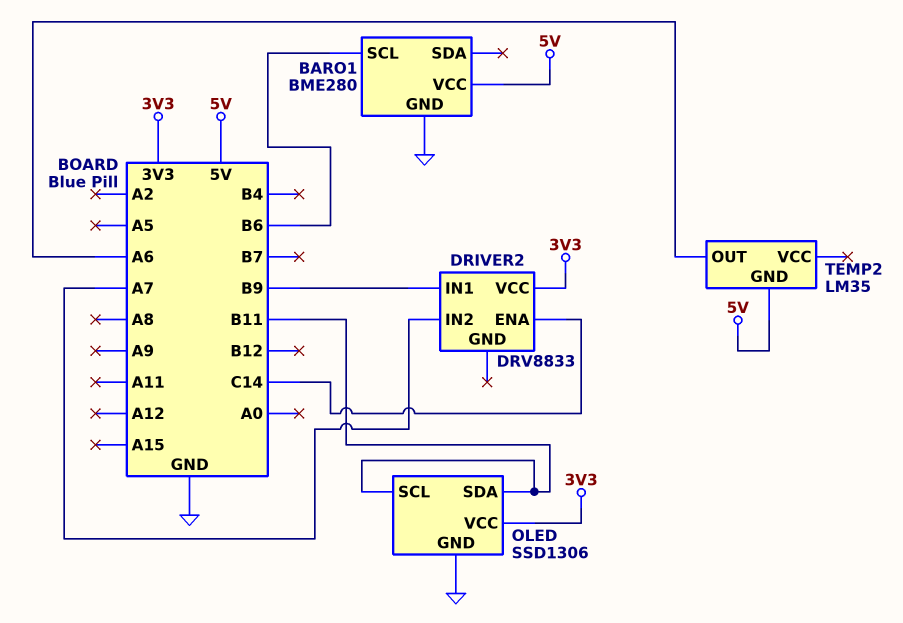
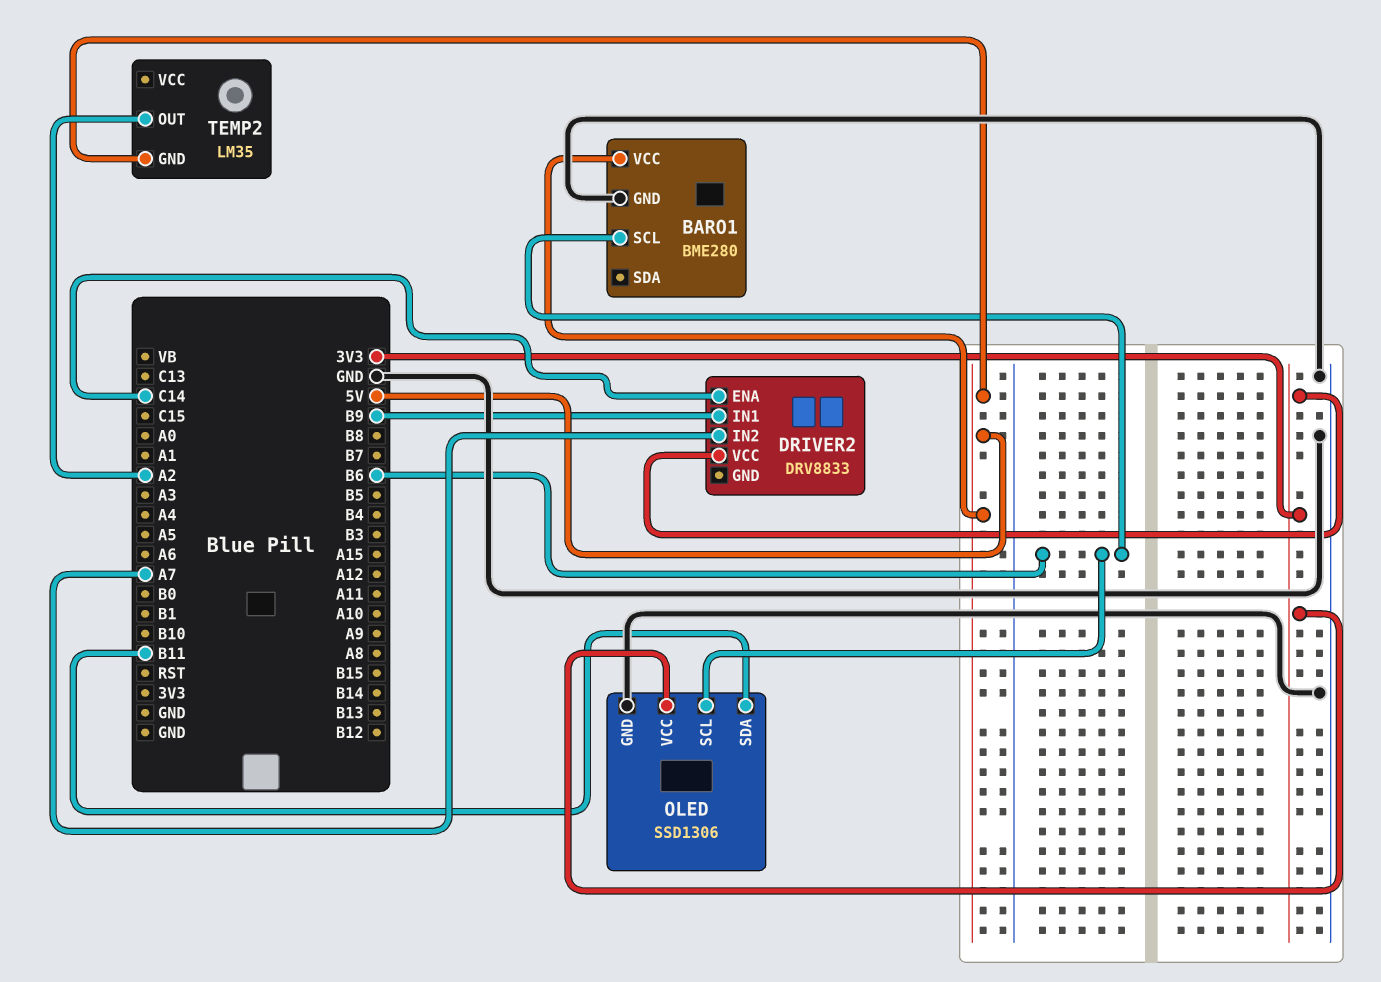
OLED pin SCL: B11 -> B6
TEMP2 pin OUT: A6 -> A2

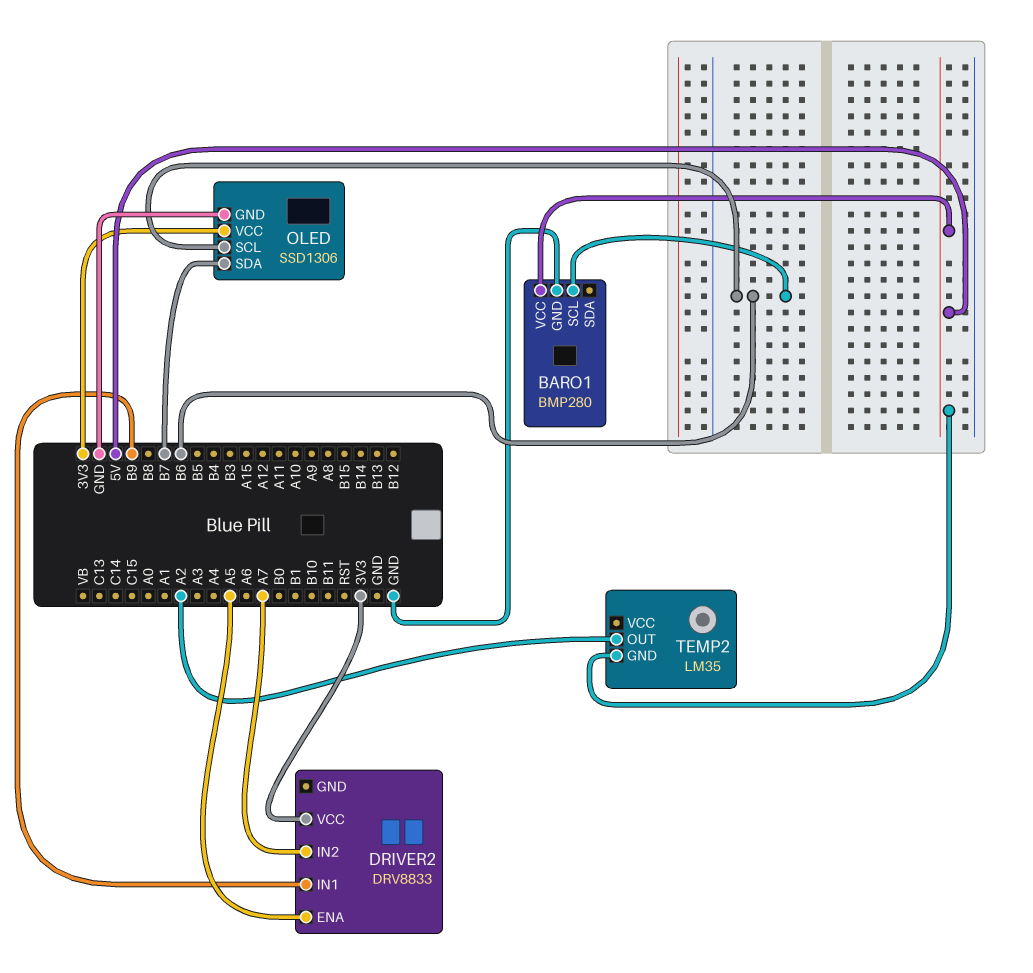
BARO1: BME280 -> BMP280
DRIVER2 pin ENA: C14 -> A5
OLED pin SDA: B11 -> B7

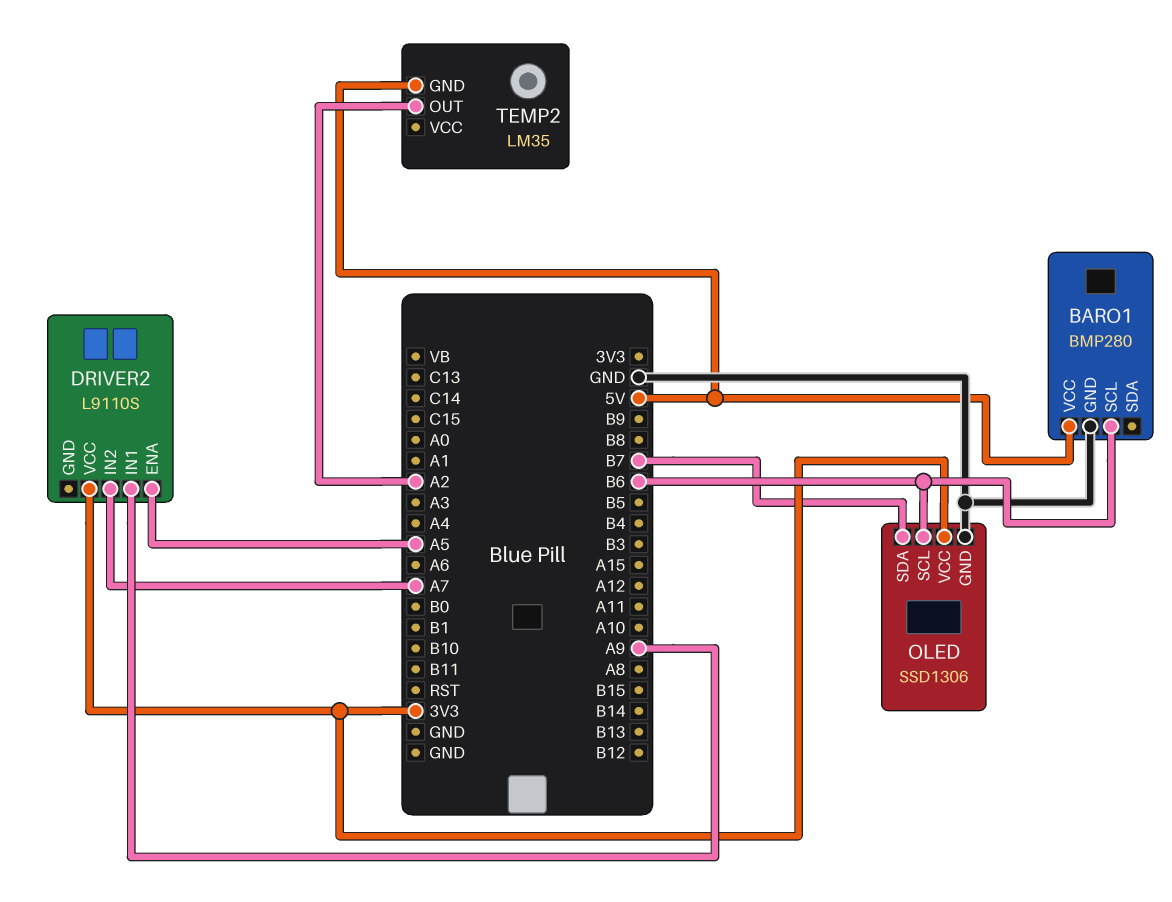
DRIVER2: DRV8833 -> L9110S
DRIVER2 pin IN1: B9 -> A9

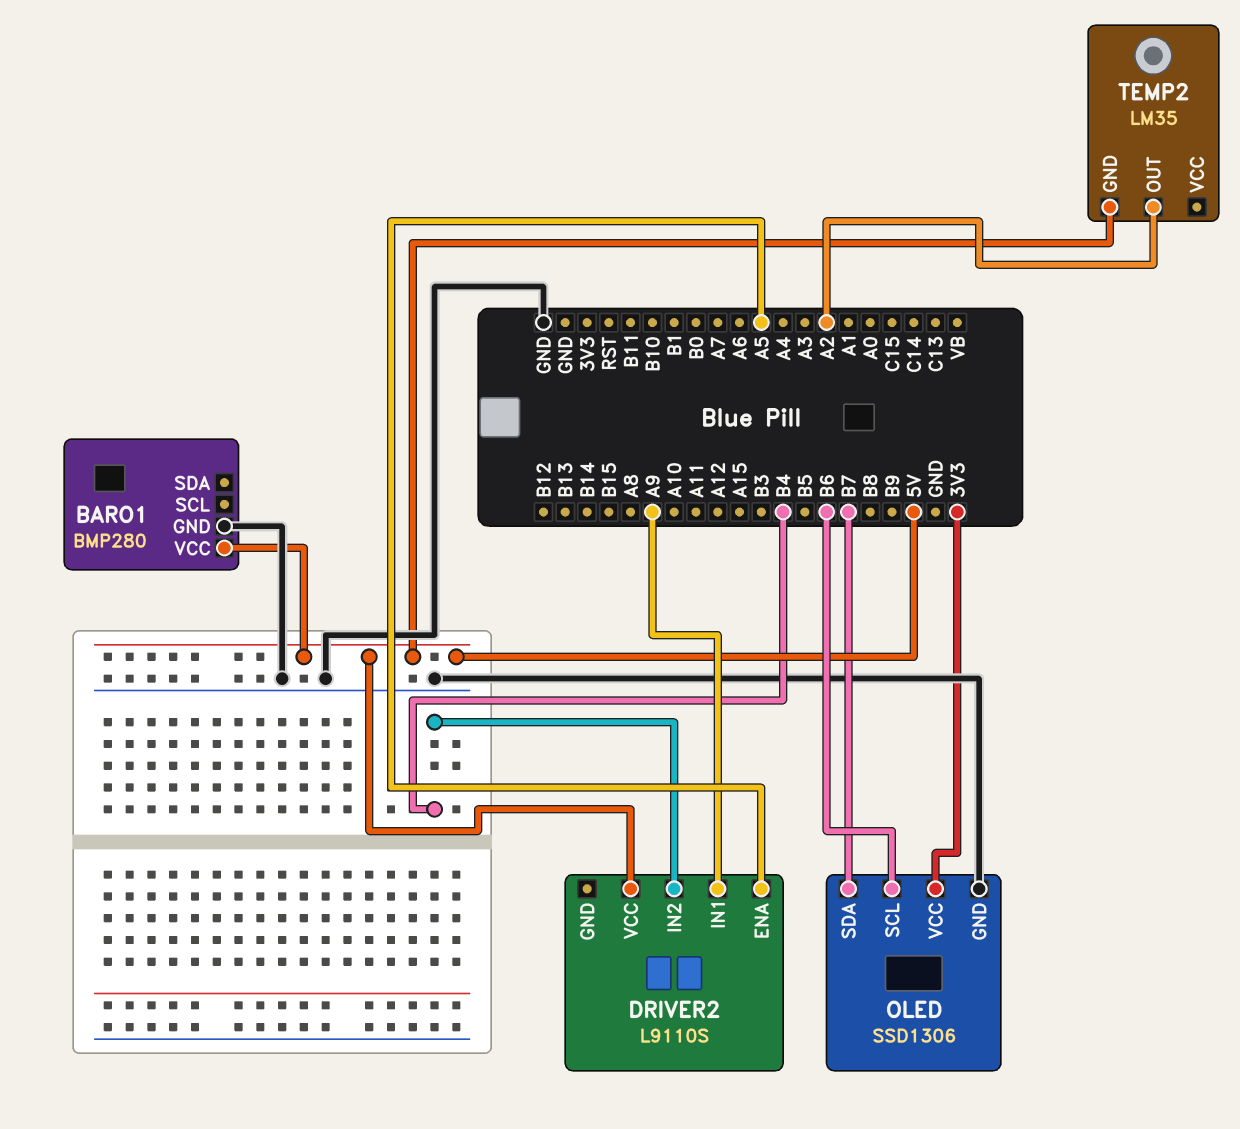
BARO1 pin SCL: B6 -> none
DRIVER2 pin IN2: A7 -> B4
DRIVER2 pin VCC: 3V3 -> 5V

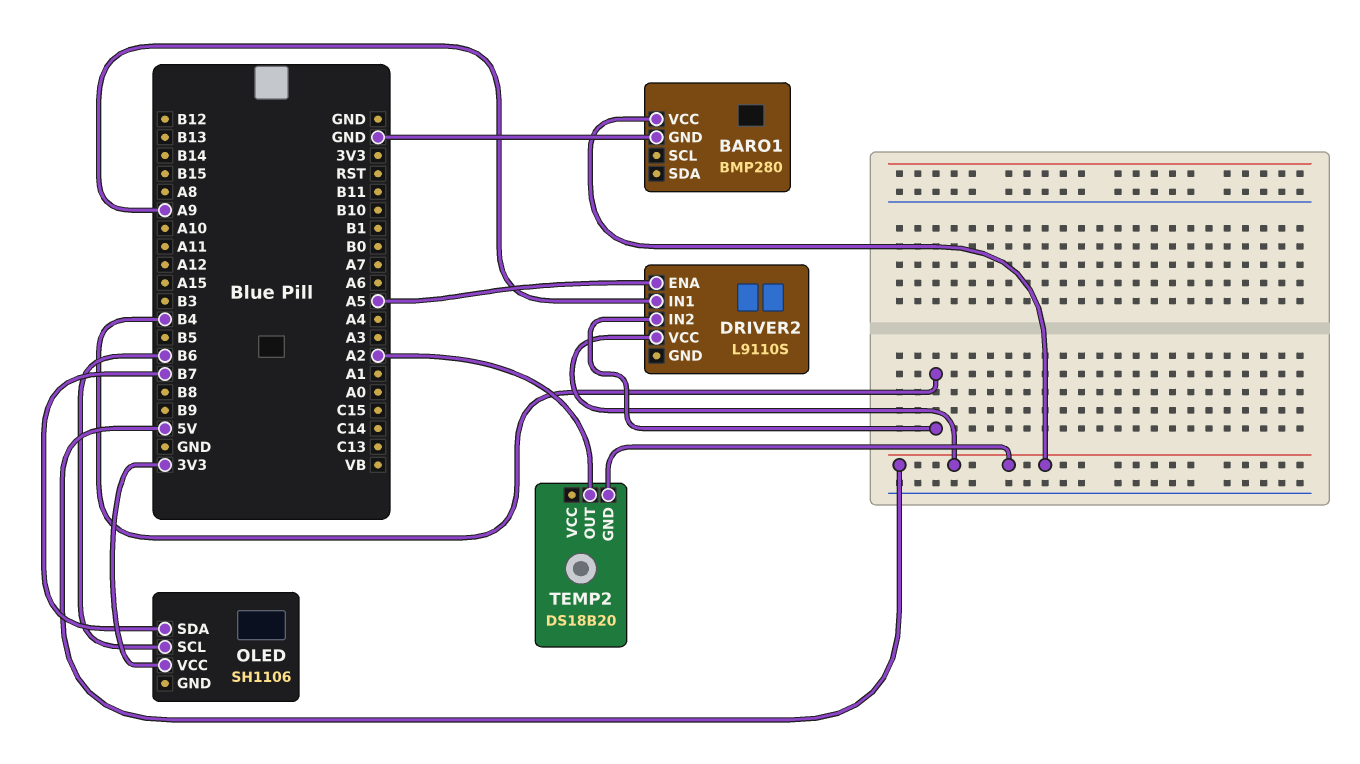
OLED: SSD1306 -> SH1106
OLED pin GND: GND -> none
TEMP2: LM35 -> DS18B20

